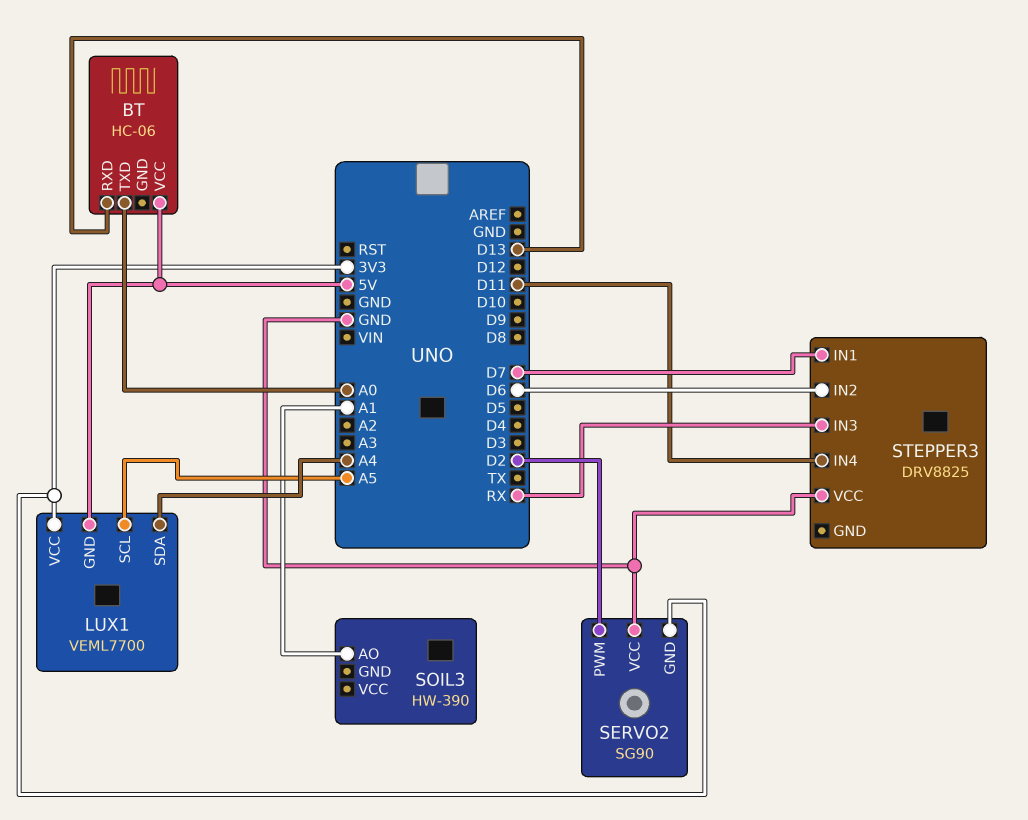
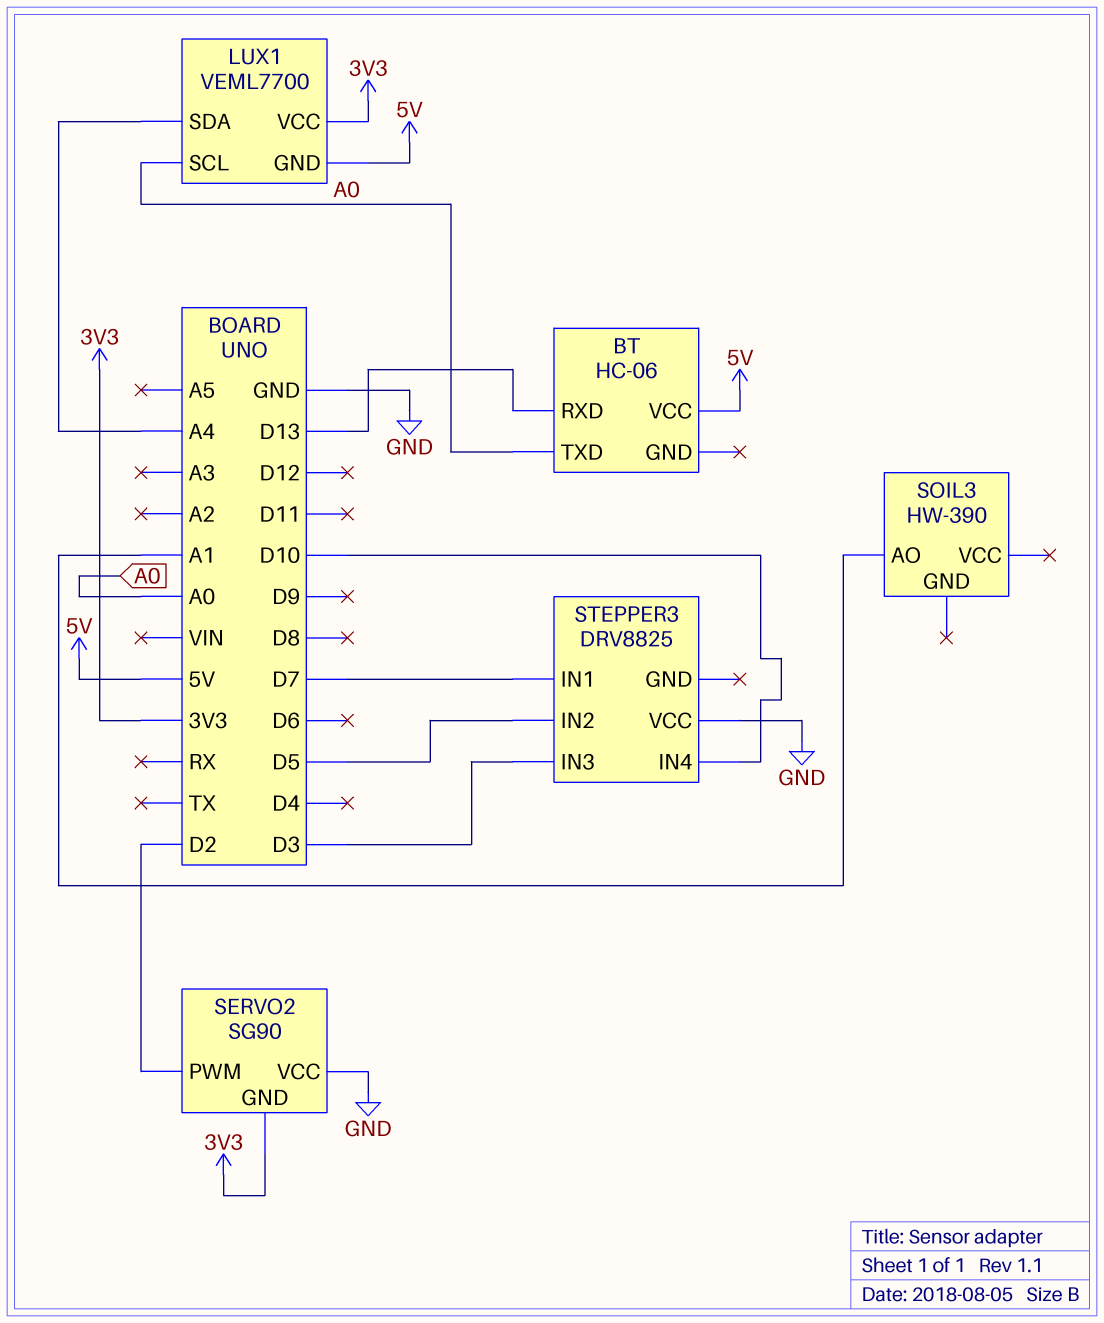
LUX1 pin SCL: A5 -> A0
STEPPER3 pin IN2: D6 -> D5
STEPPER3 pin IN3: RX -> D3
STEPPER3 pin IN4: D11 -> D10

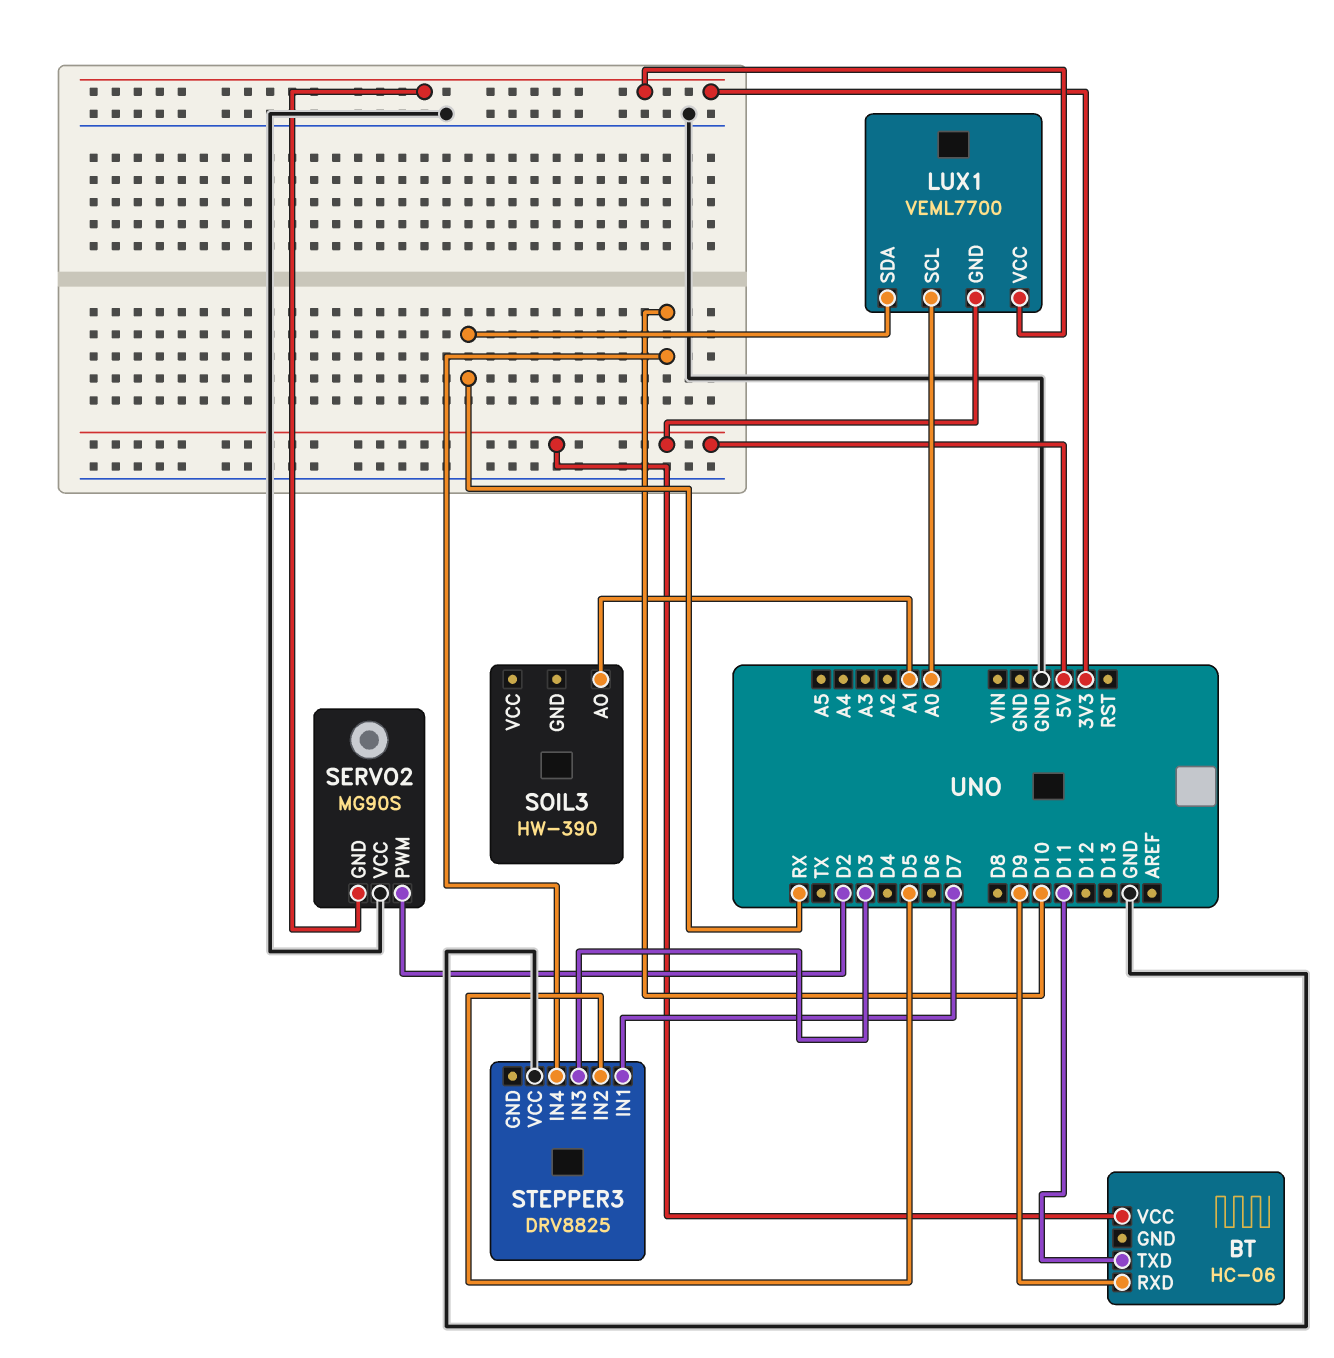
BT pin RXD: D13 -> D9
BT pin TXD: A0 -> D11
LUX1 pin SDA: A4 -> RX
SERVO2: SG90 -> MG90S

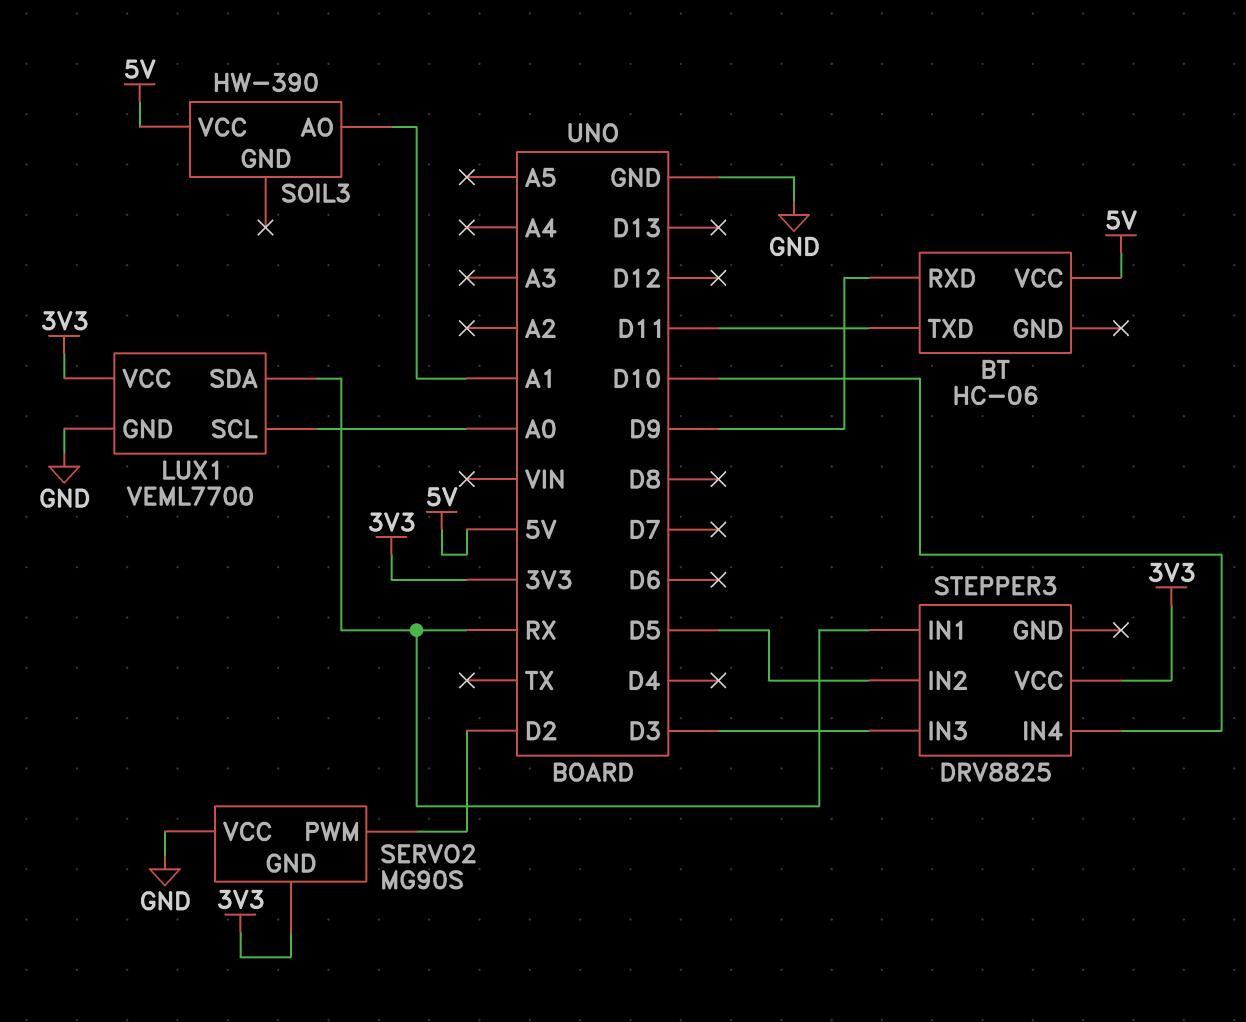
LUX1 pin GND: 5V -> GND
SOIL3 pin VCC: none -> 5V
STEPPER3 pin IN1: D7 -> RX
STEPPER3 pin VCC: GND -> 3V3

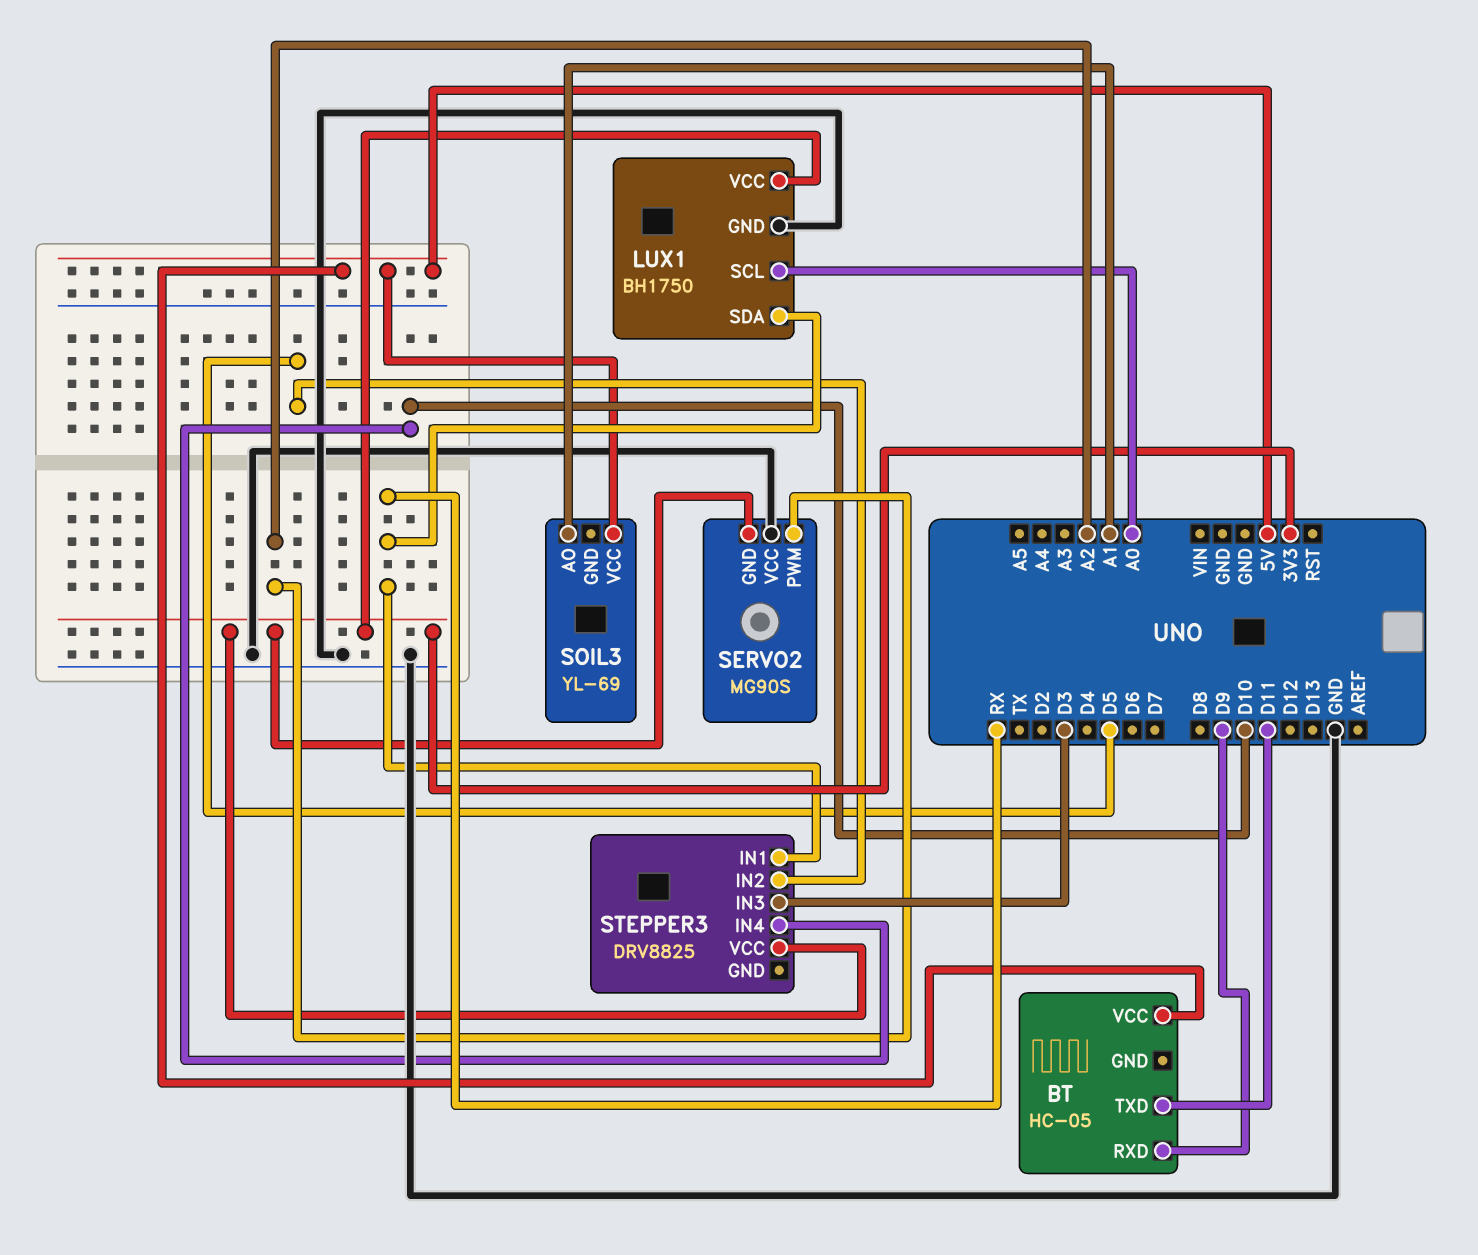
BT: HC-06 -> HC-05
LUX1: VEML7700 -> BH1750
SERVO2 pin PWM: D2 -> A2
SOIL3: HW-390 -> YL-69

